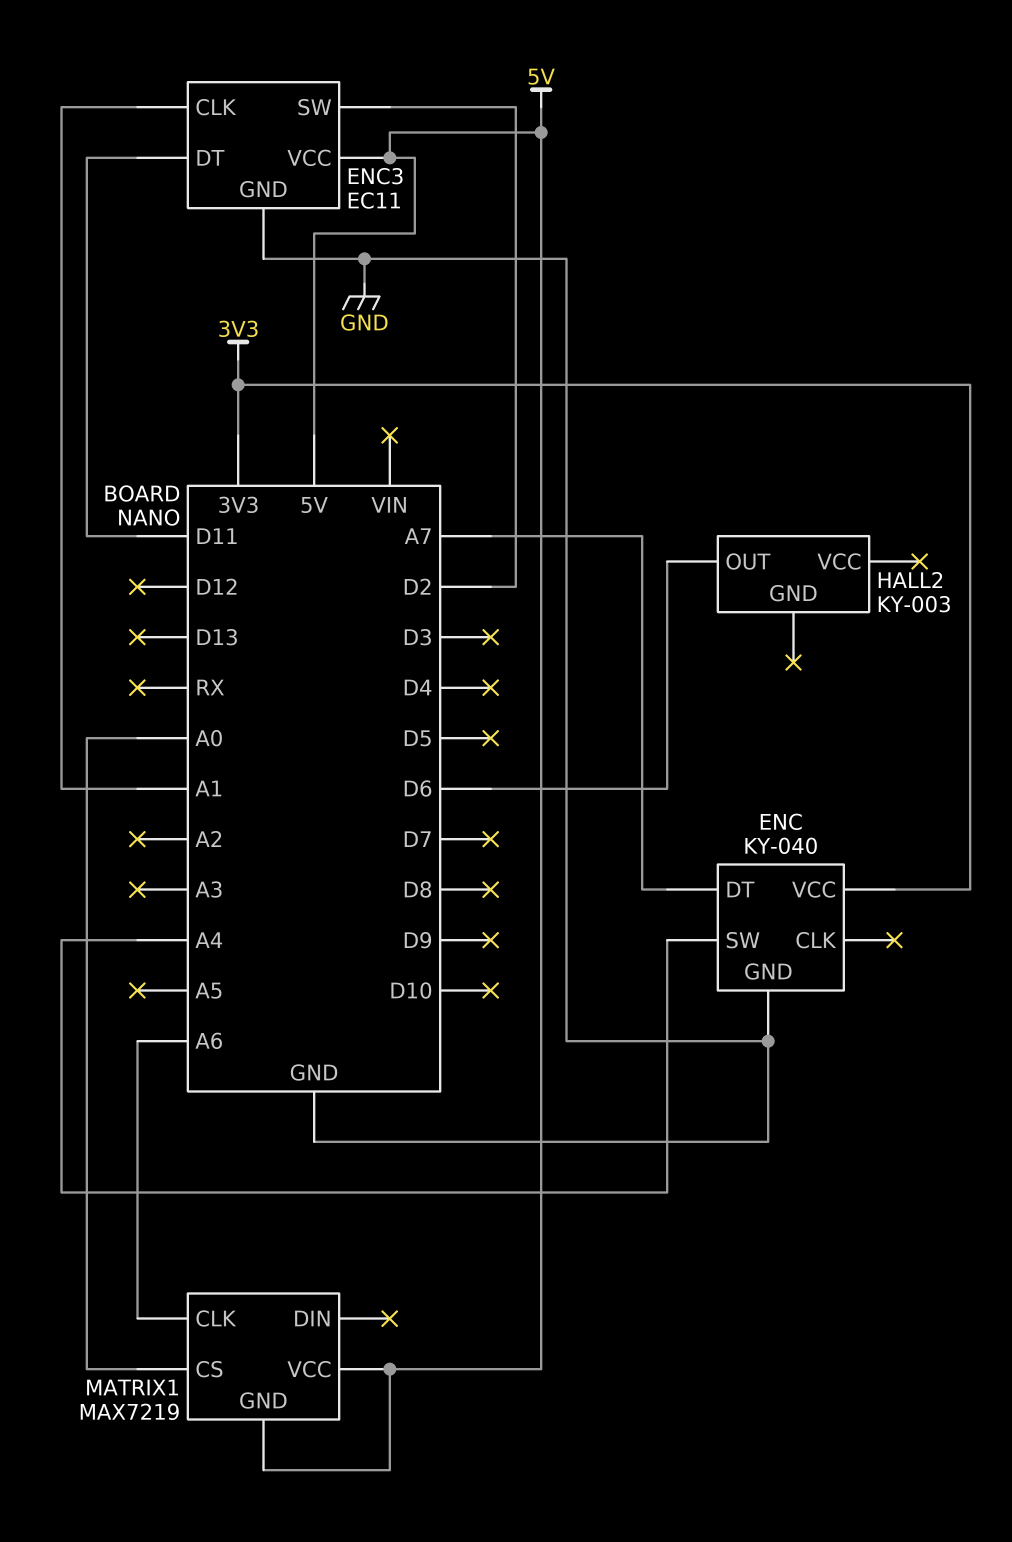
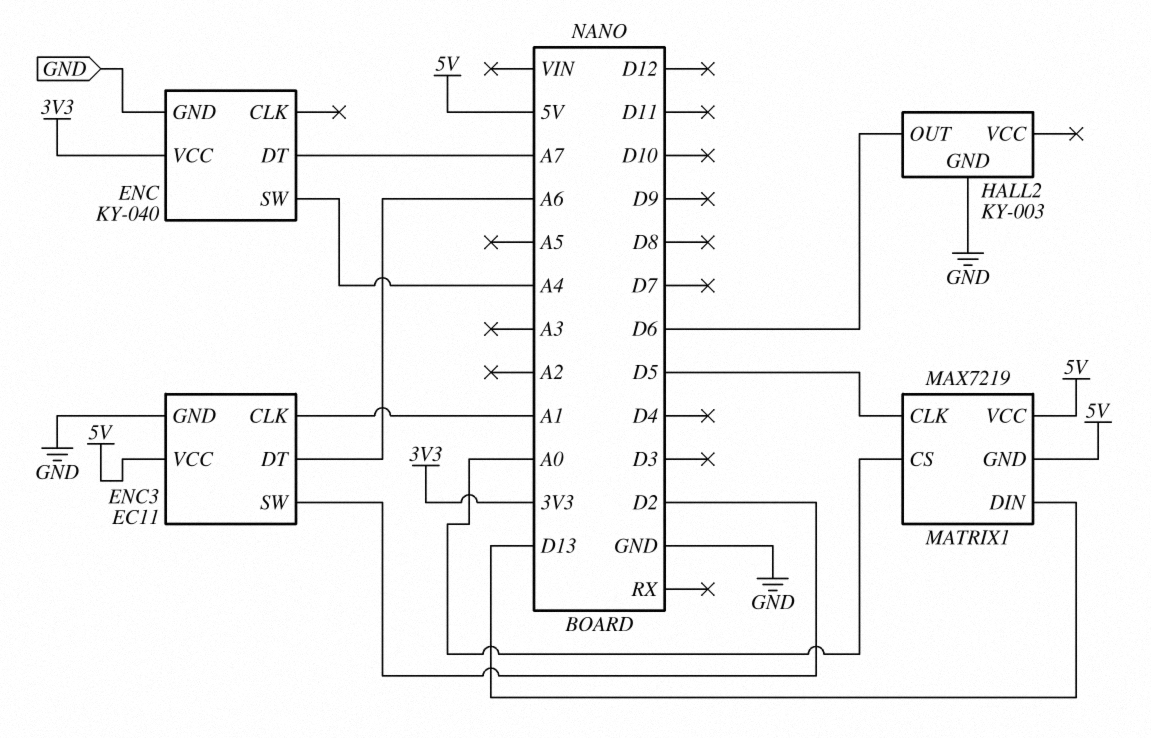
ENC3 pin DT: D11 -> A6
HALL2 pin GND: none -> GND
MATRIX1 pin CLK: A6 -> D5
MATRIX1 pin DIN: none -> D13

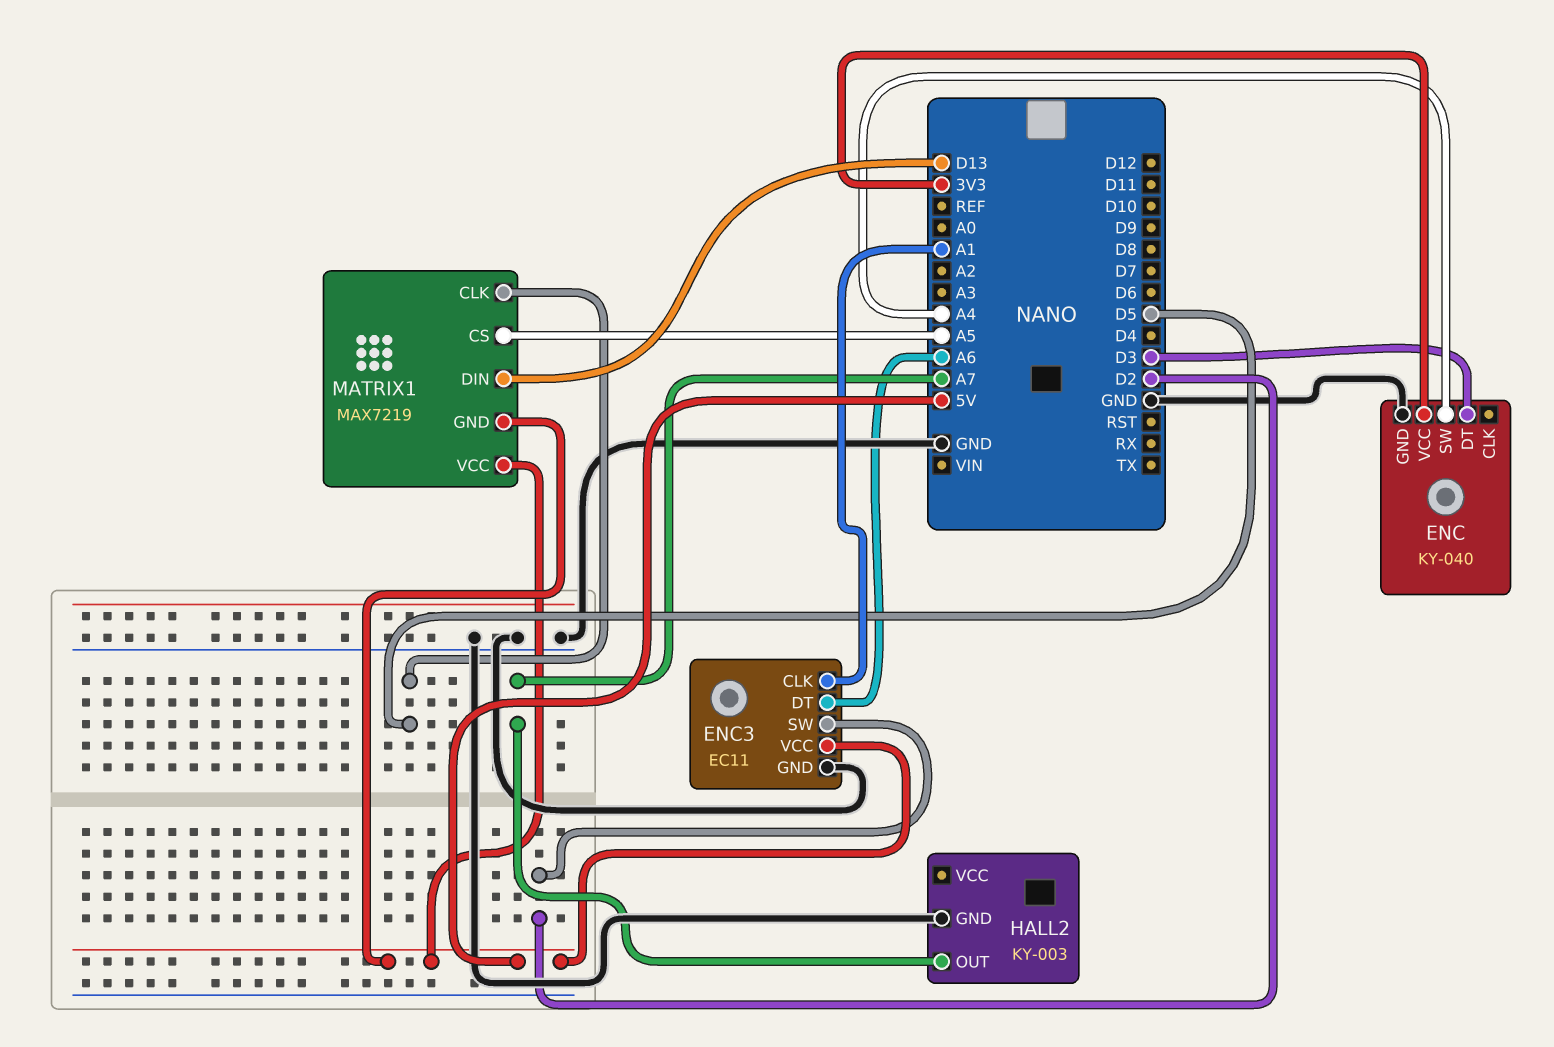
ENC pin DT: A7 -> D3
HALL2 pin OUT: D6 -> A7
MATRIX1 pin CS: A0 -> A5

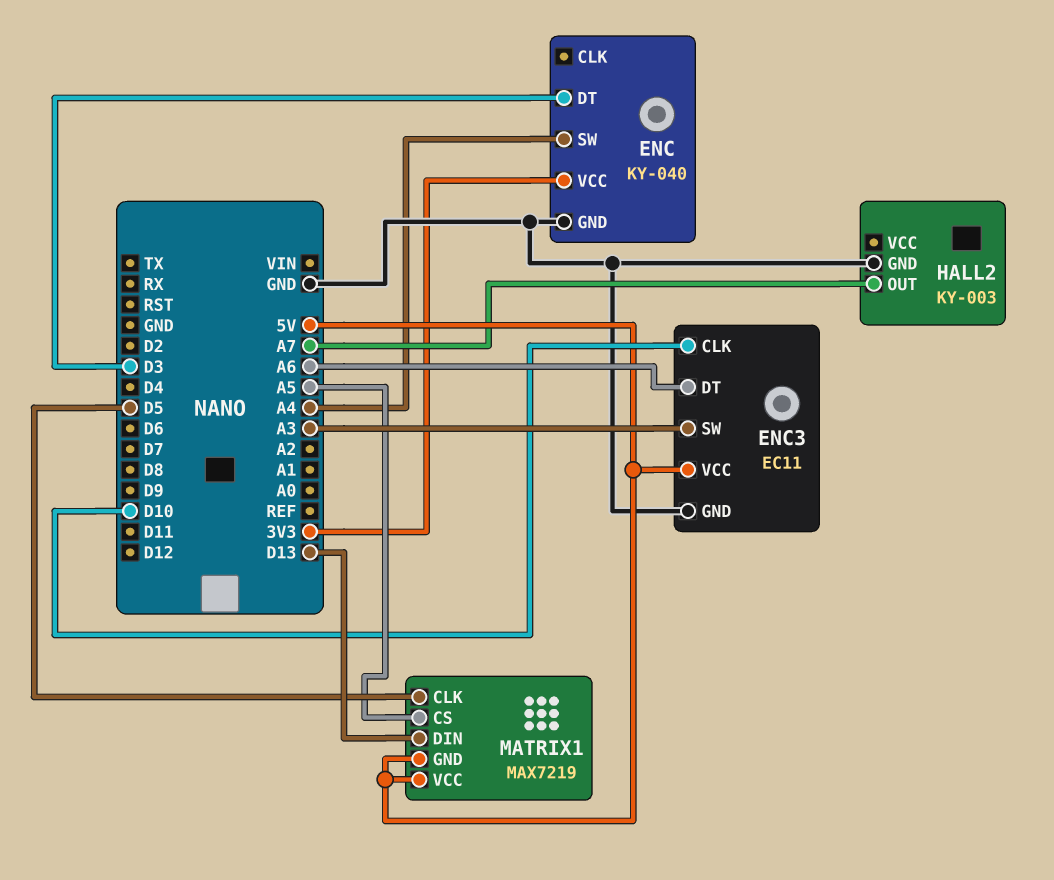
ENC3 pin CLK: A1 -> D10
ENC3 pin SW: D2 -> A3

